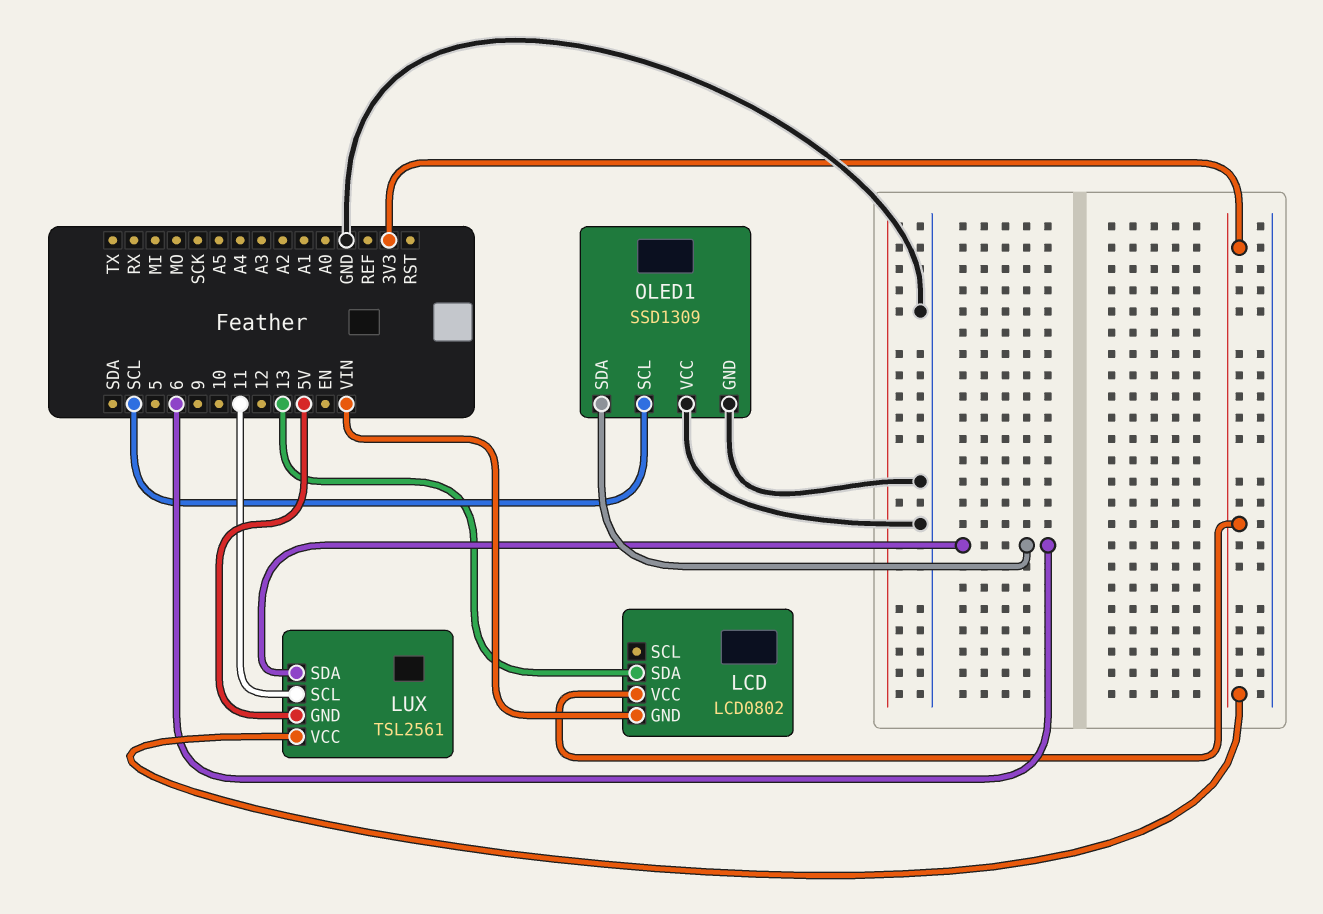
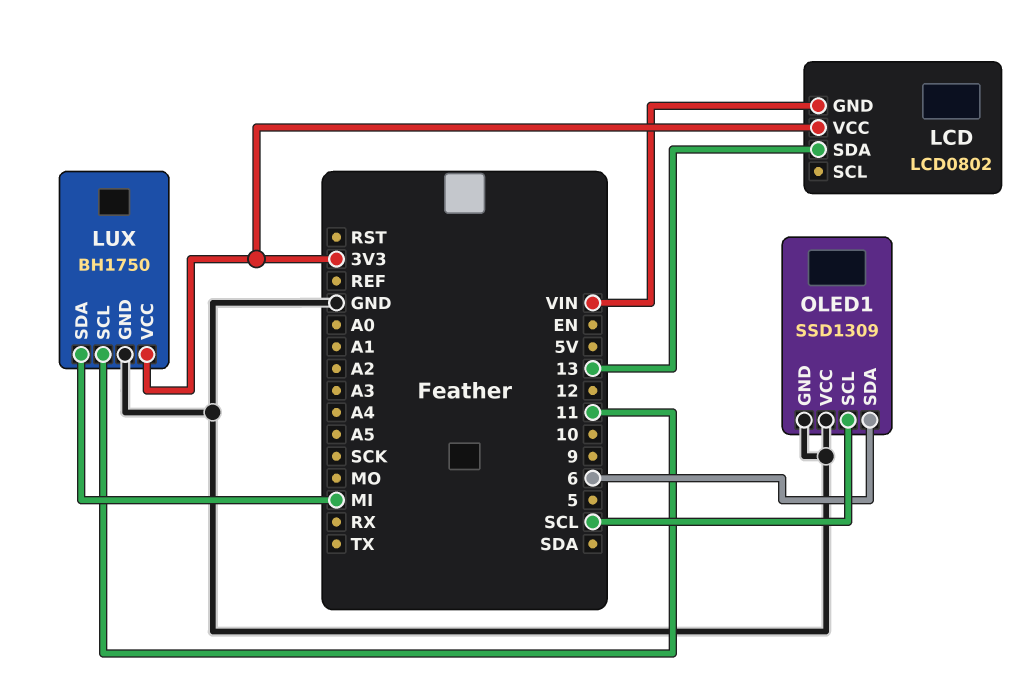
LUX: TSL2561 -> BH1750
LUX pin GND: 5V -> GND
LUX pin SDA: 6 -> MI

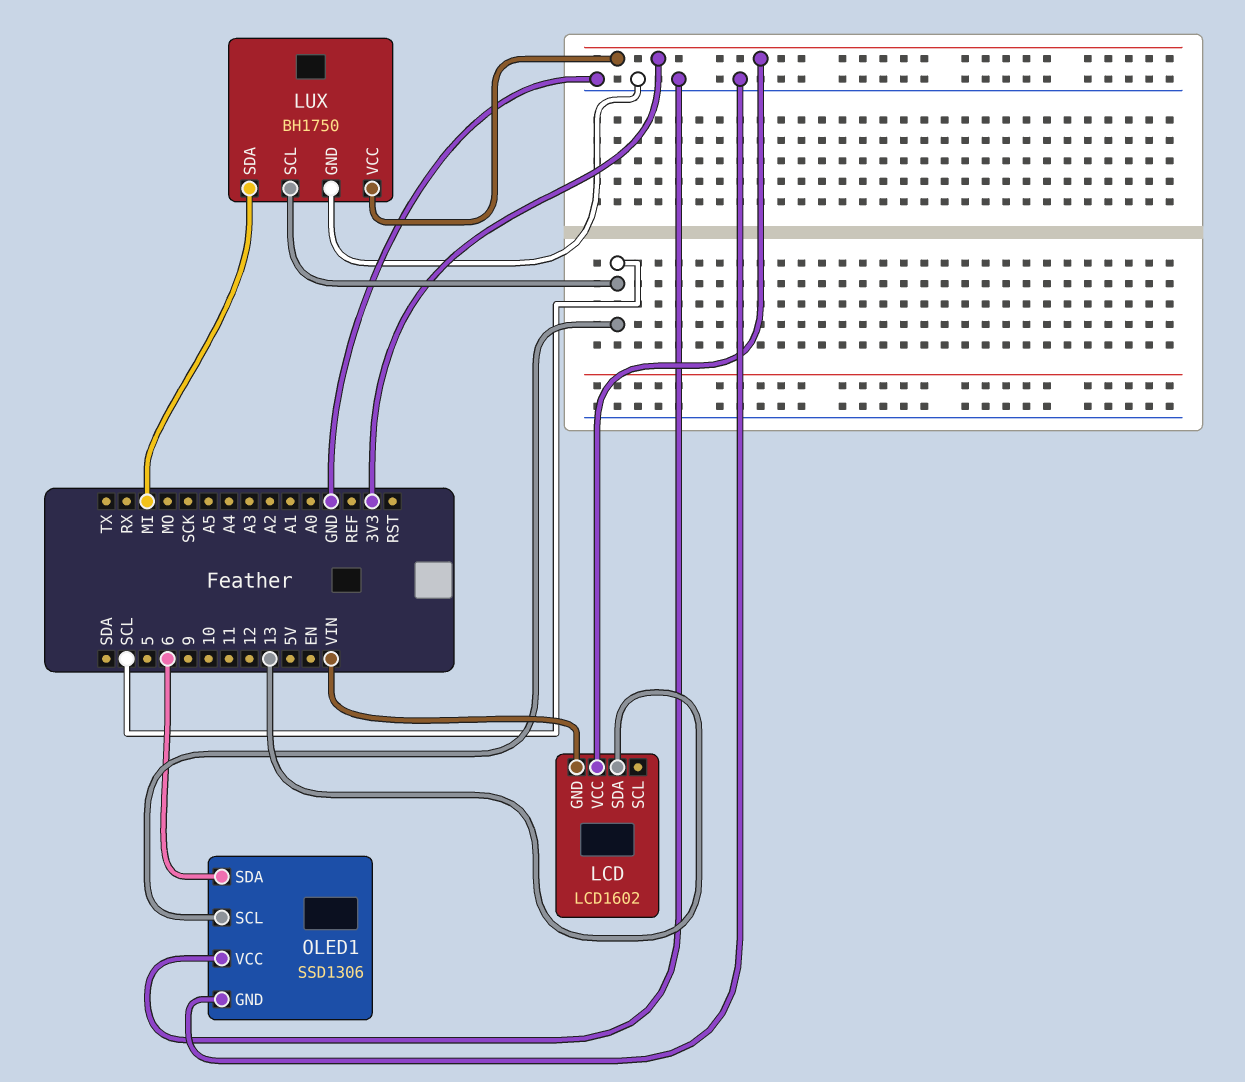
LCD: LCD0802 -> LCD1602
LUX pin SCL: 11 -> SCL
OLED1: SSD1309 -> SSD1306

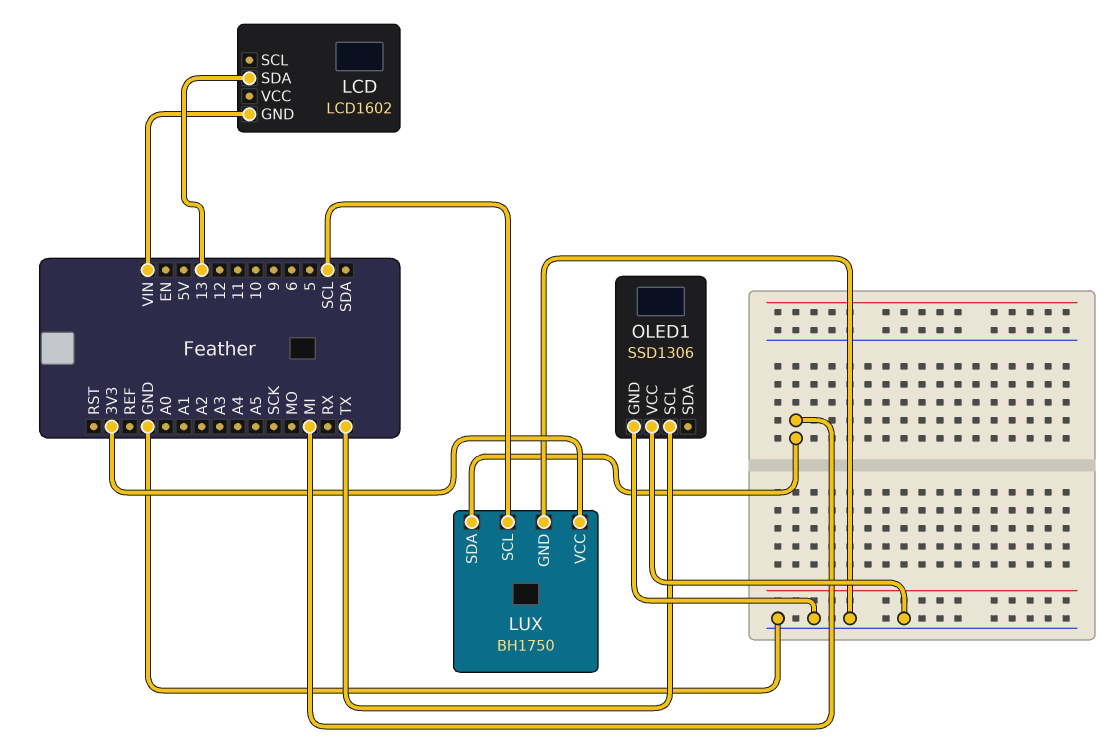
LCD pin VCC: 3V3 -> none
OLED1 pin SCL: SCL -> TX
OLED1 pin SDA: 6 -> none

